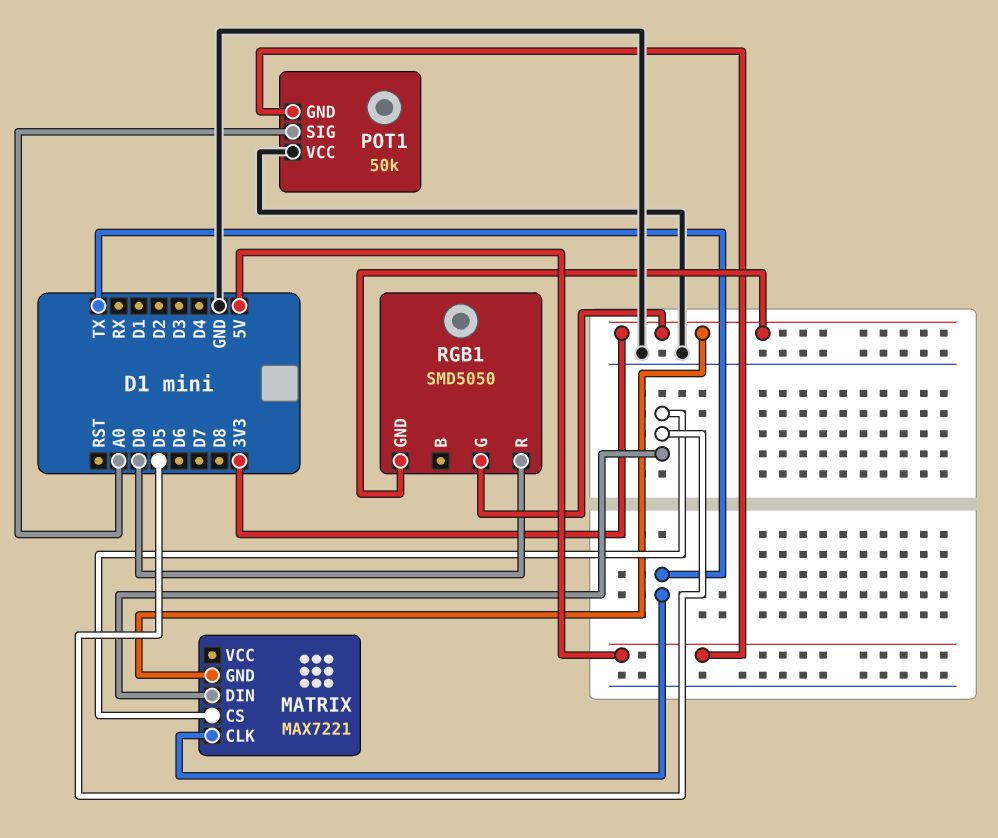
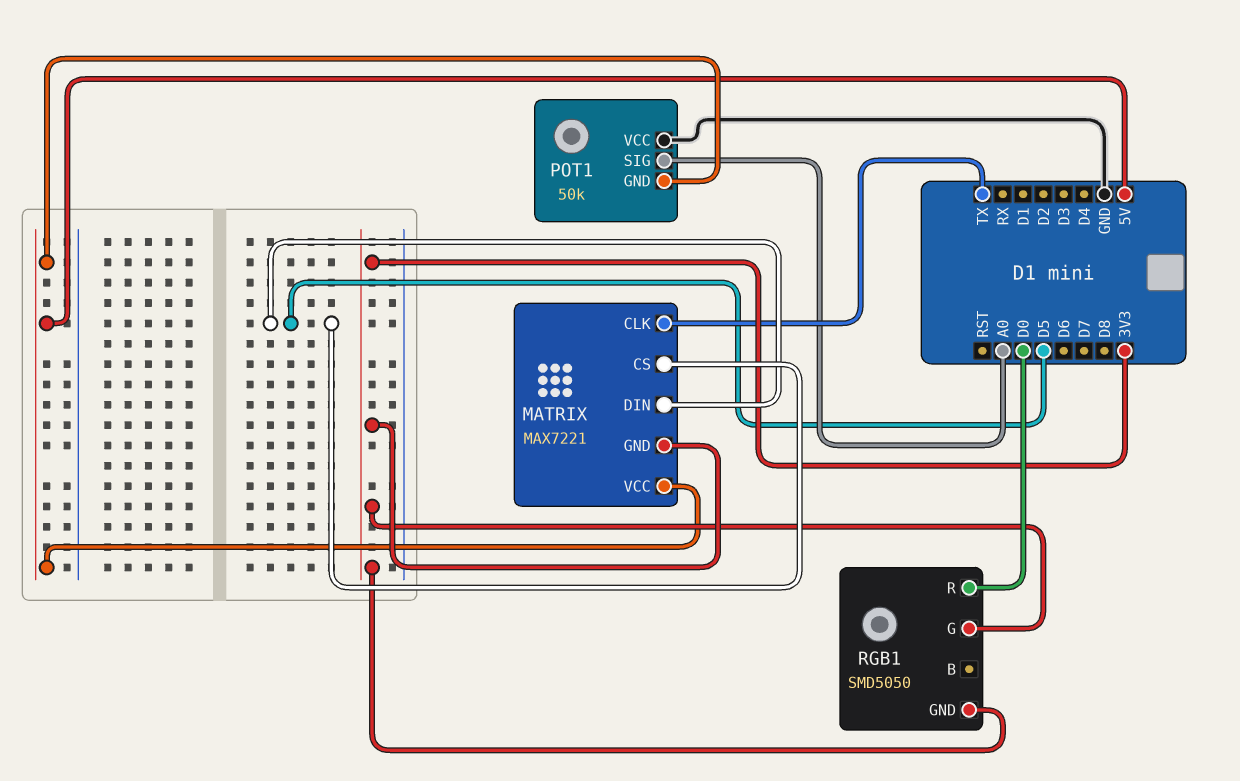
MATRIX pin VCC: none -> 5V

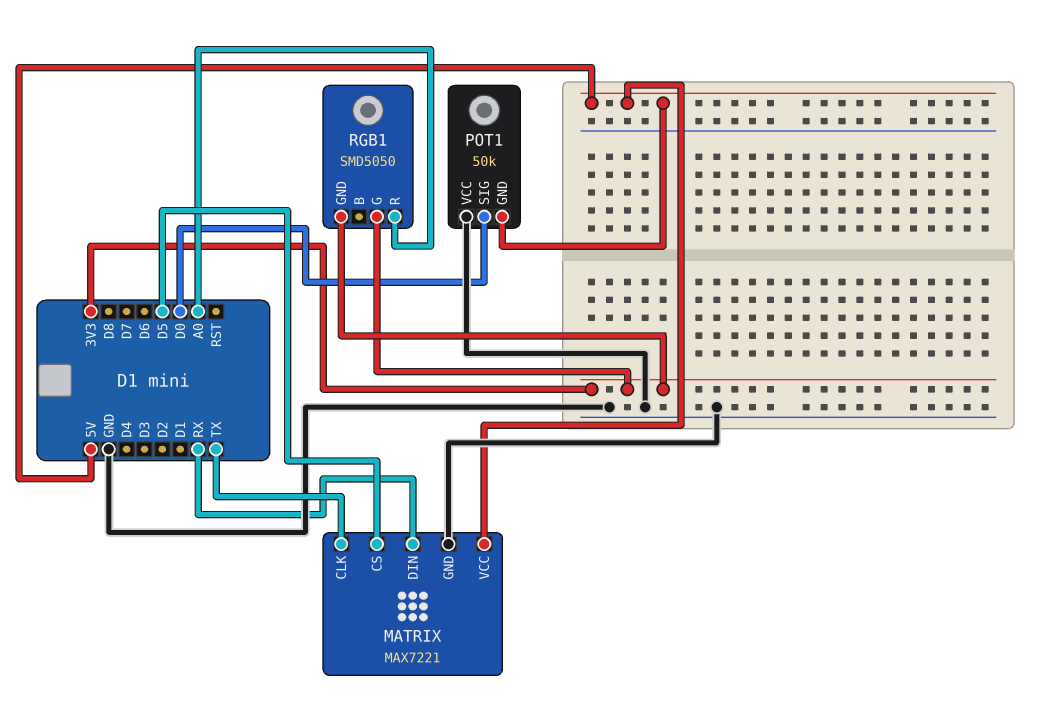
MATRIX pin DIN: D5 -> RX
MATRIX pin GND: 3V3 -> GND
POT1 pin SIG: A0 -> D0
RGB1 pin R: D0 -> A0

